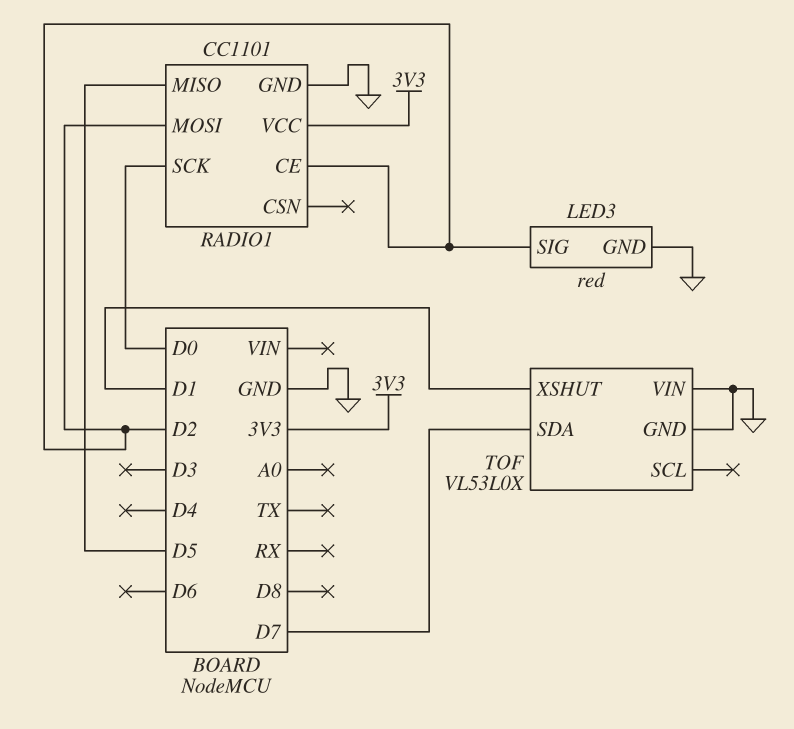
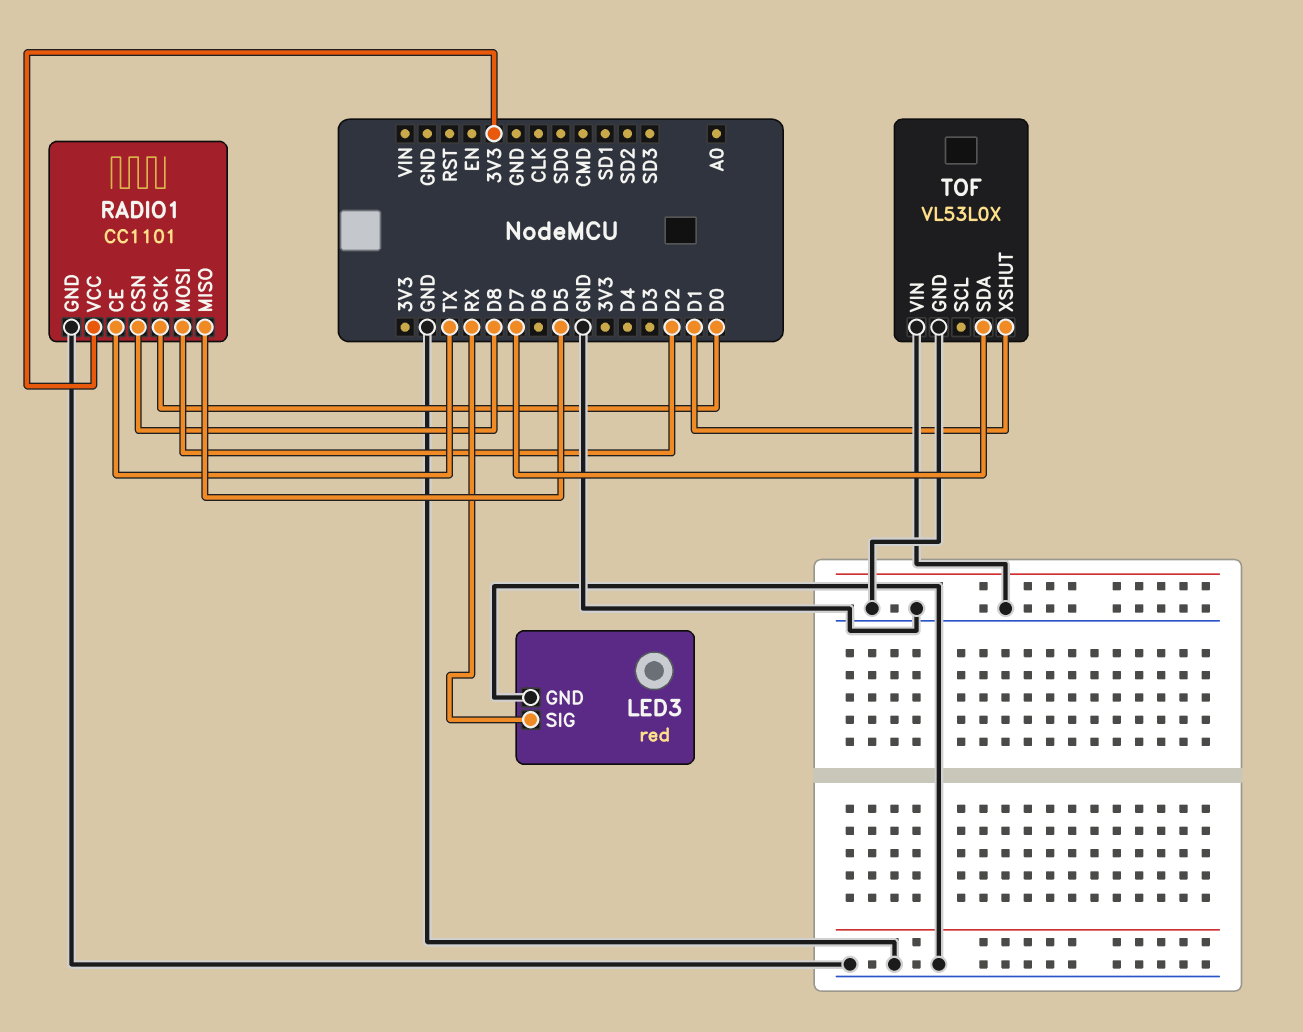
LED3 pin SIG: D2 -> RX
RADIO1 pin CE: D2 -> TX
RADIO1 pin CSN: none -> D8

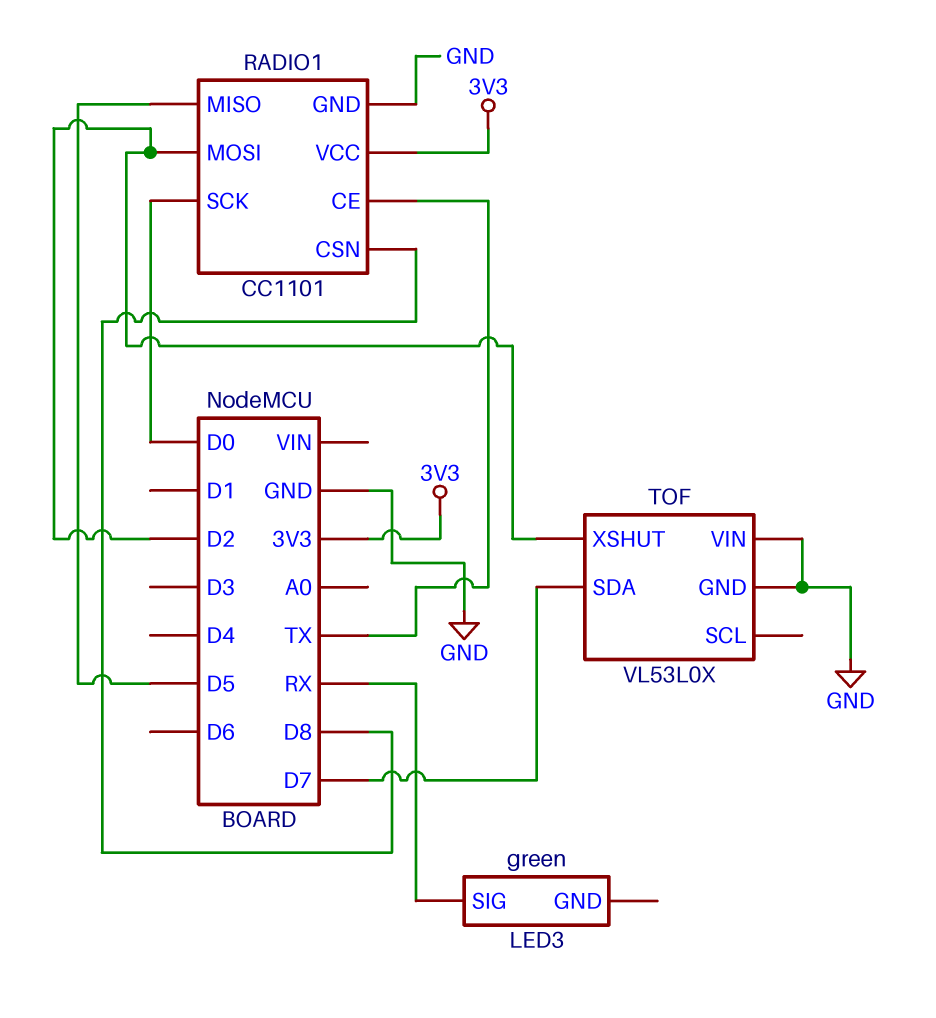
LED3: red -> green
LED3 pin GND: GND -> none
TOF pin XSHUT: D1 -> D2

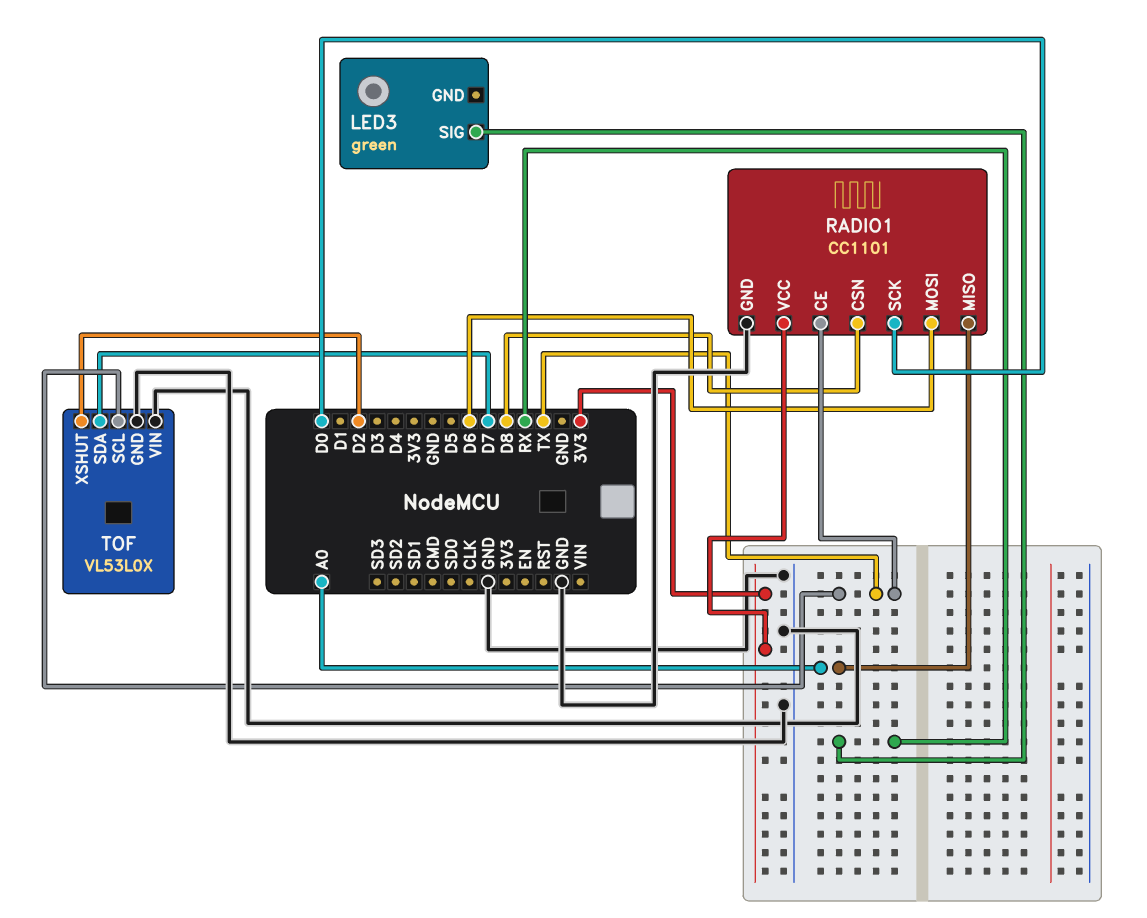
RADIO1 pin MISO: D5 -> A0
RADIO1 pin MOSI: D2 -> D6
TOF pin SCL: none -> TX

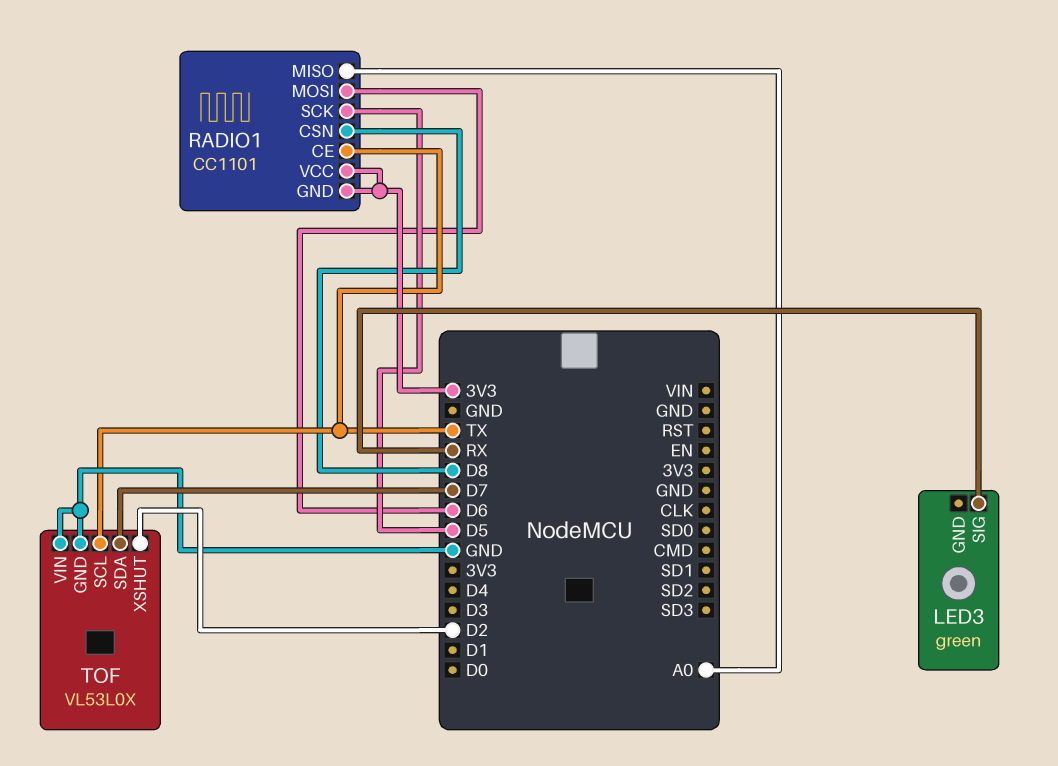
RADIO1 pin GND: GND -> 3V3
RADIO1 pin SCK: D0 -> D5

